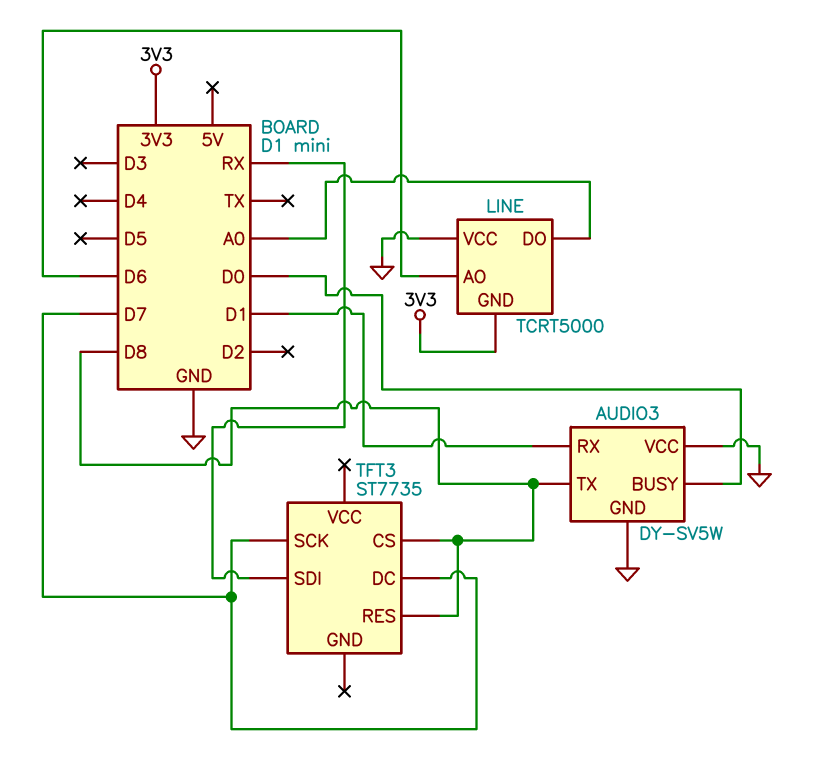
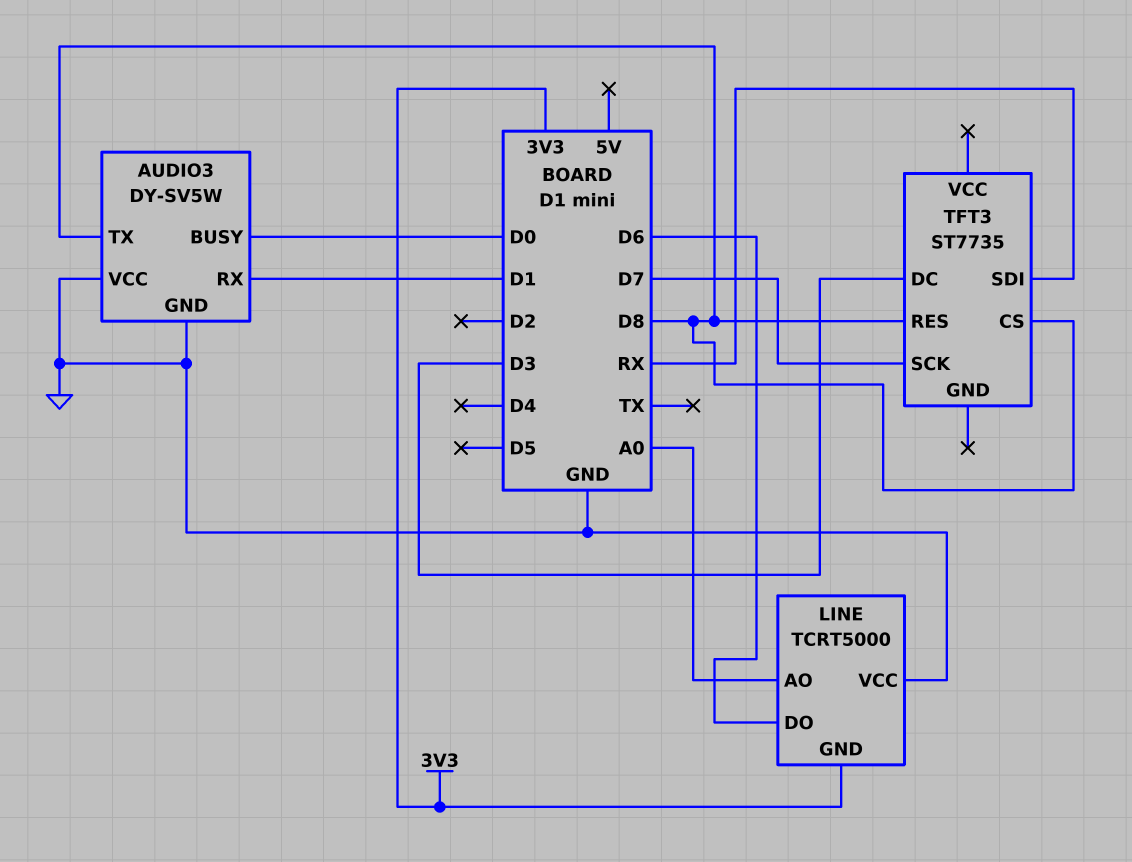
LINE pin AO: D6 -> A0
LINE pin DO: A0 -> D6
TFT3 pin DC: D7 -> D3

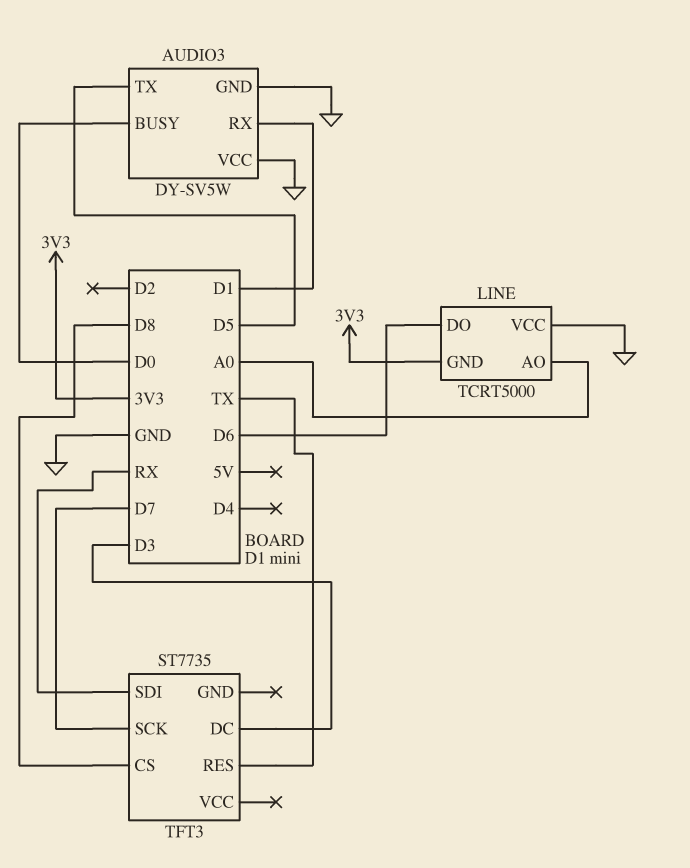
AUDIO3 pin TX: D8 -> D5
TFT3 pin RES: D8 -> TX

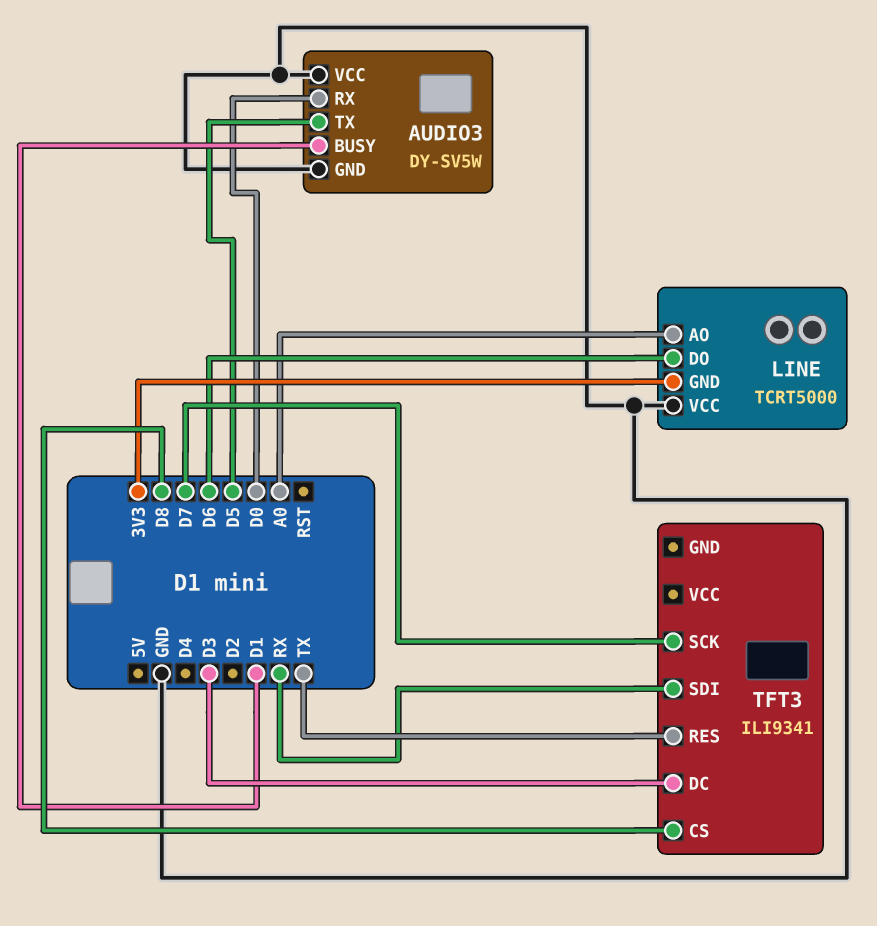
AUDIO3 pin BUSY: D0 -> D1
AUDIO3 pin RX: D1 -> D0
TFT3: ST7735 -> ILI9341

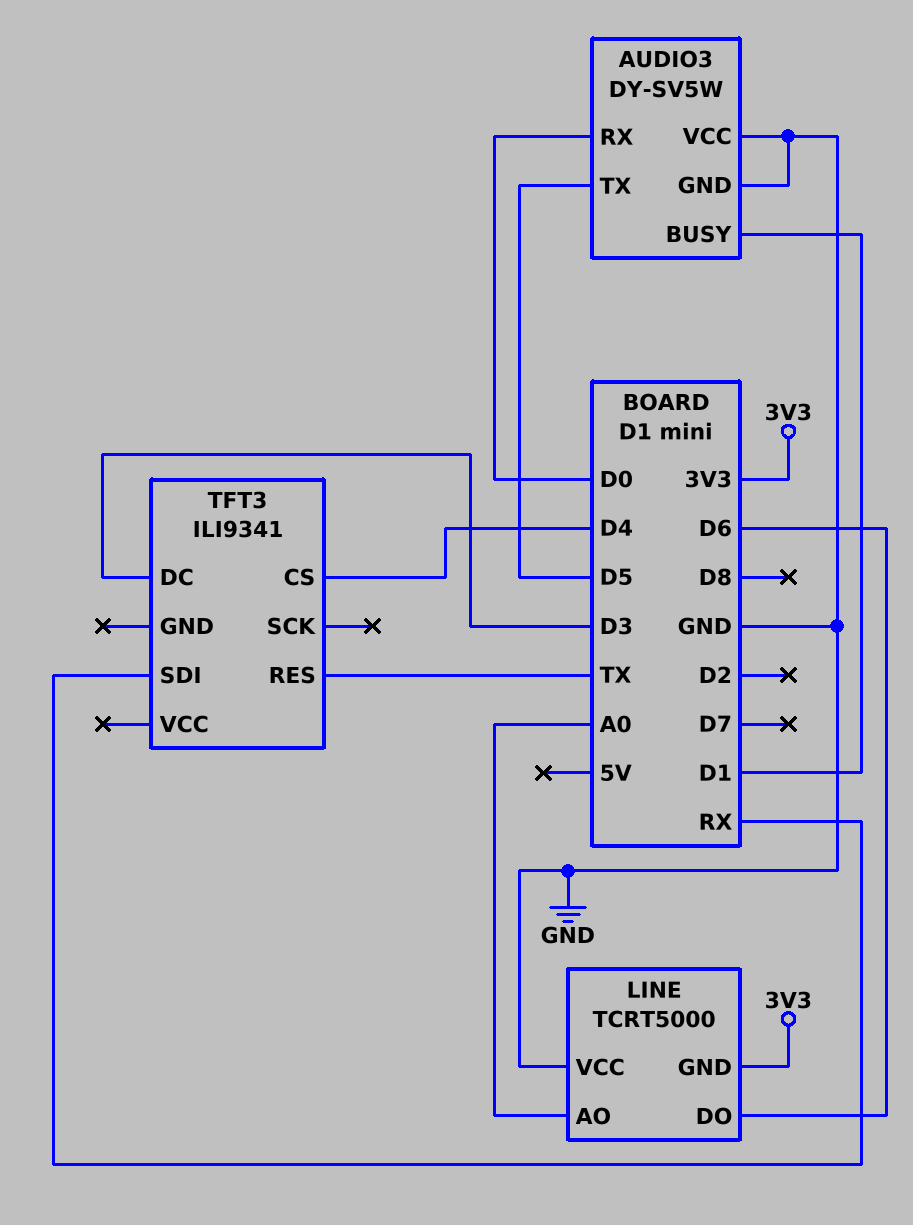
TFT3 pin CS: D8 -> D4
TFT3 pin SCK: D7 -> none

